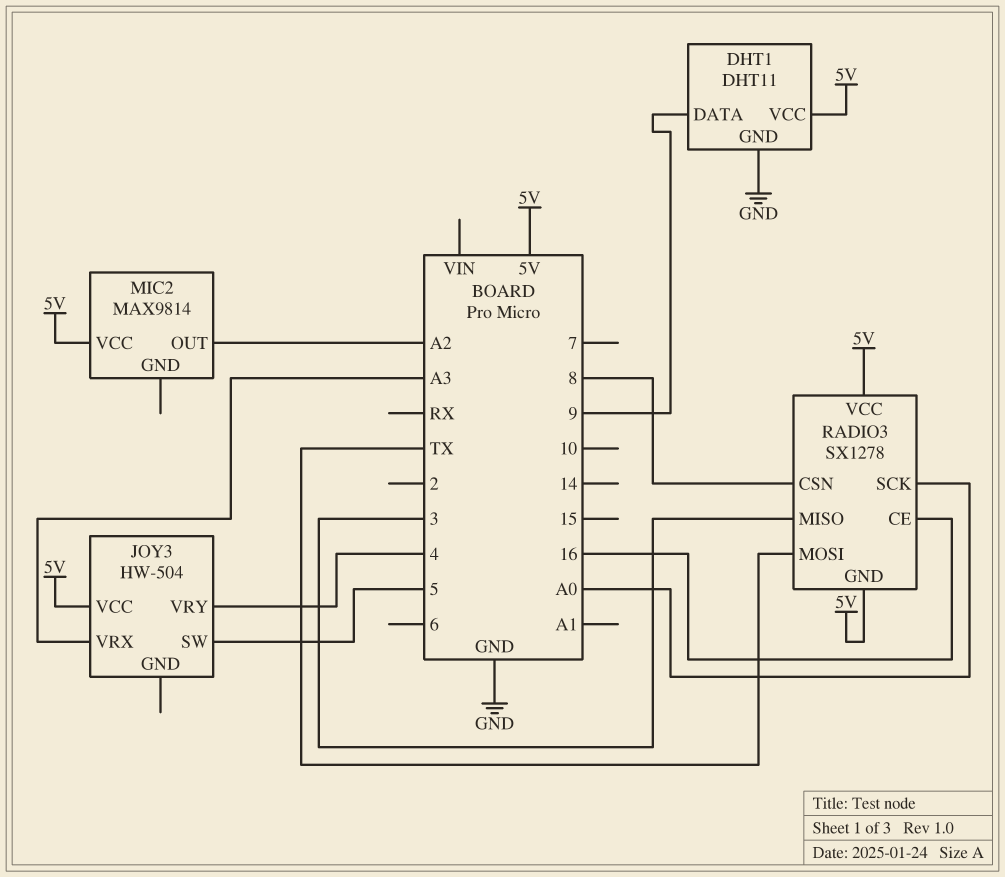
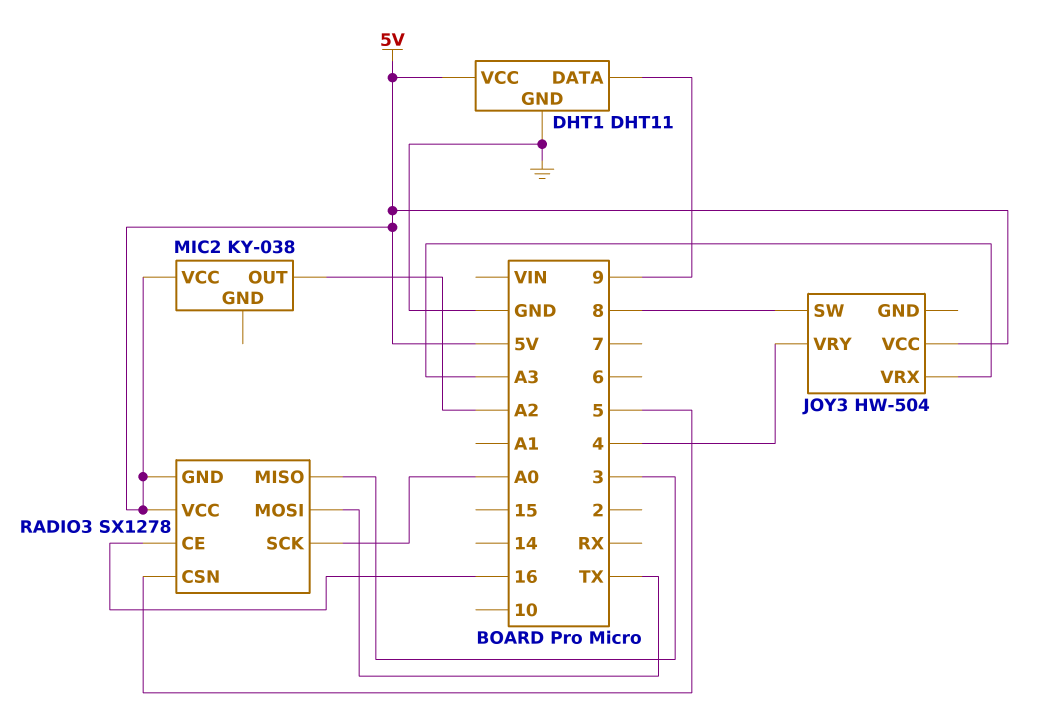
JOY3 pin SW: 5 -> 8
MIC2: MAX9814 -> KY-038
RADIO3 pin CSN: 8 -> 5

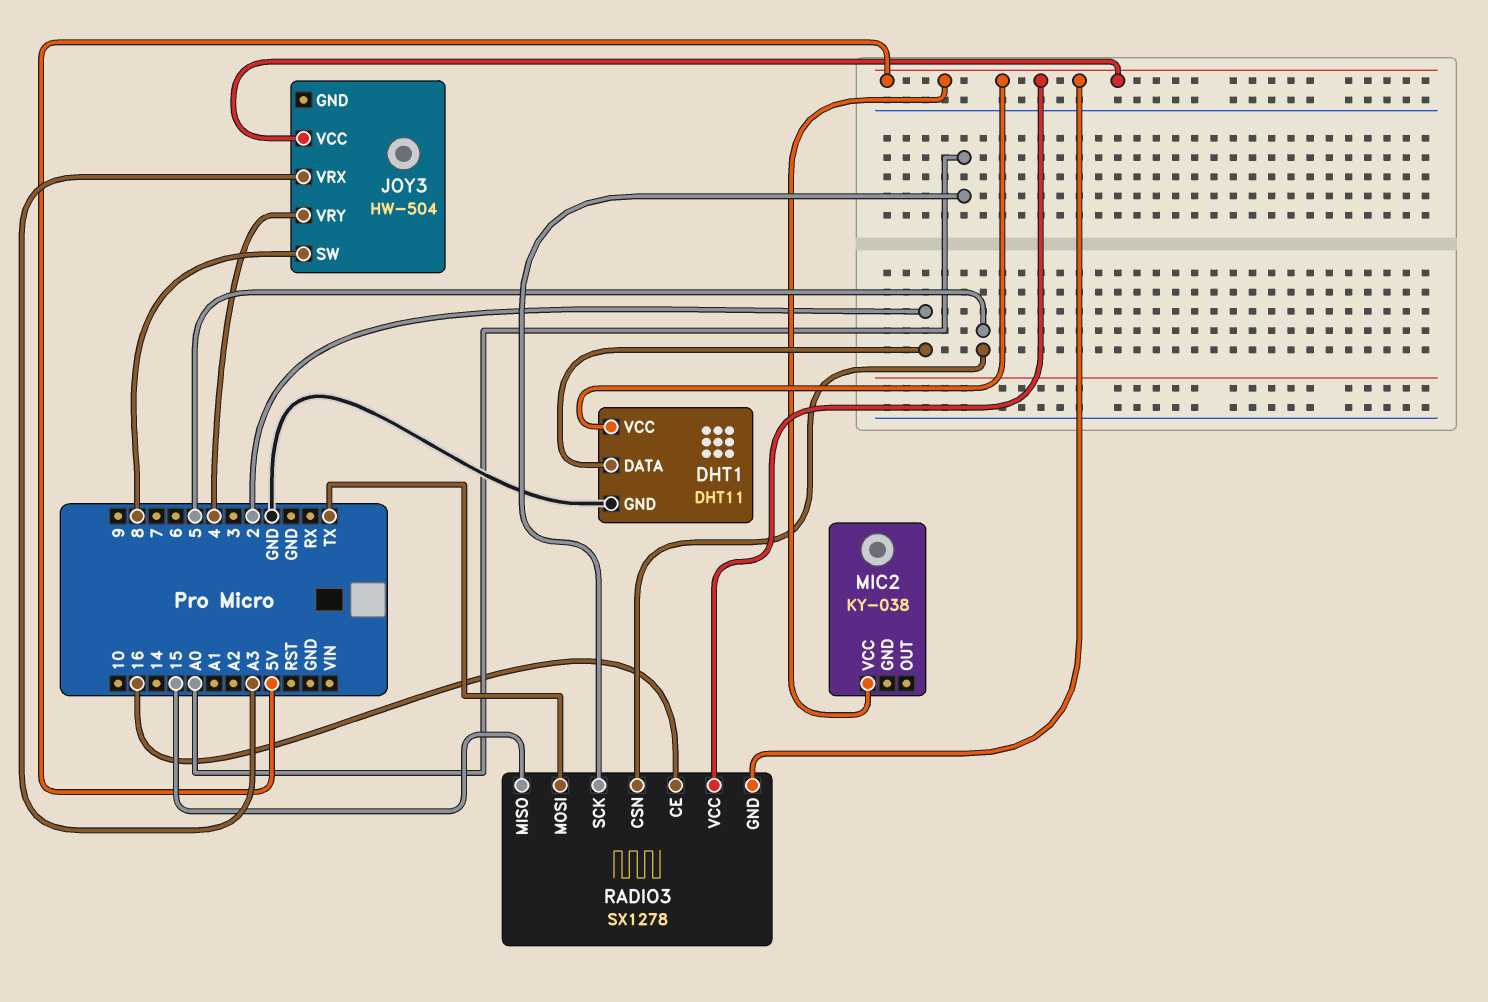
DHT1 pin DATA: 9 -> 2
MIC2 pin OUT: A2 -> none
RADIO3 pin MISO: 3 -> 15

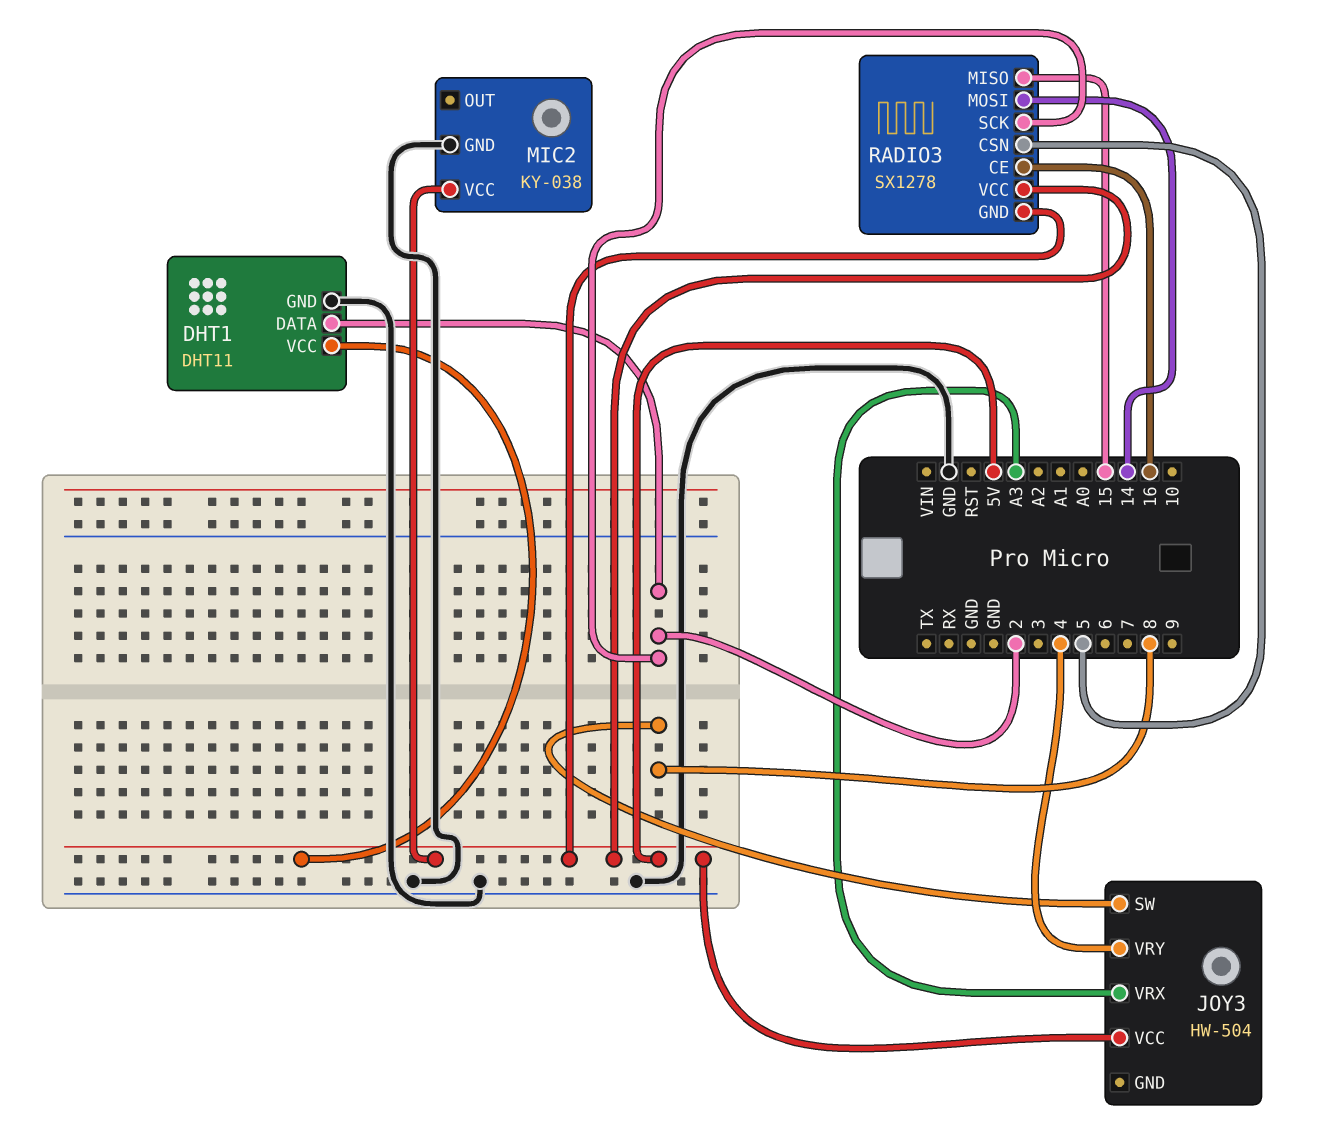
MIC2 pin GND: none -> GND
RADIO3 pin MOSI: TX -> 14
RADIO3 pin SCK: A0 -> 2

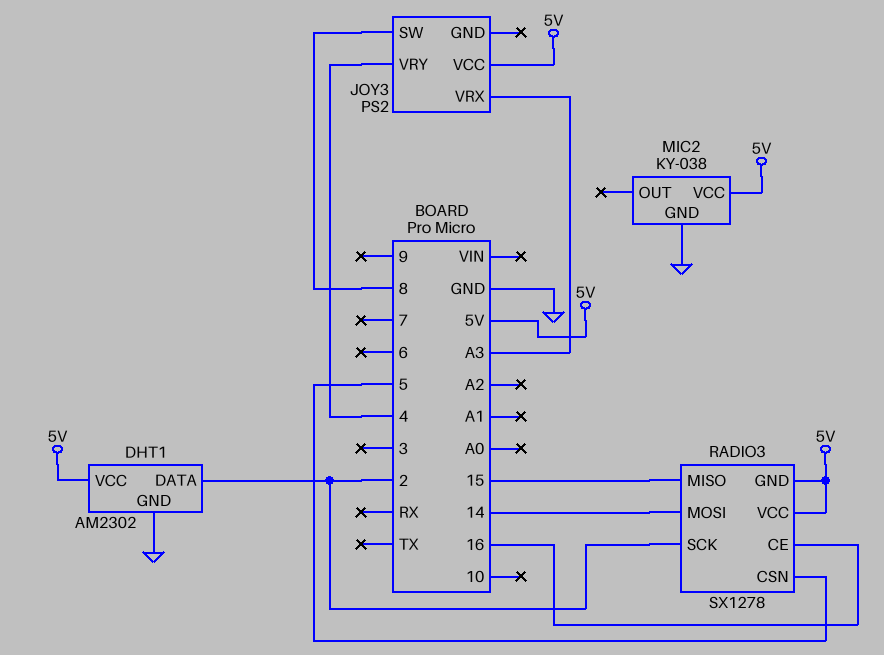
DHT1: DHT11 -> AM2302
JOY3: HW-504 -> PS2

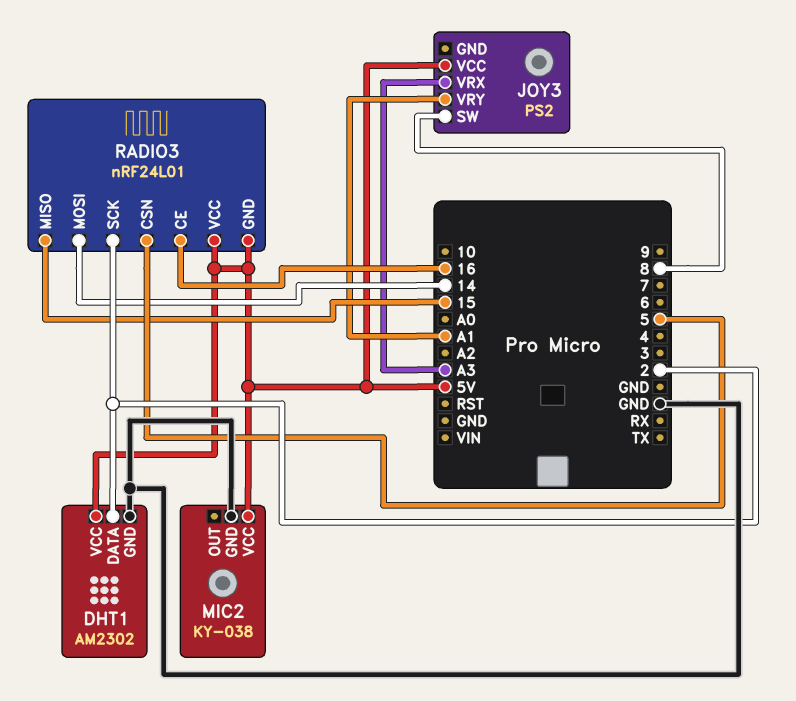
JOY3 pin VRY: 4 -> A1
RADIO3: SX1278 -> nRF24L01

